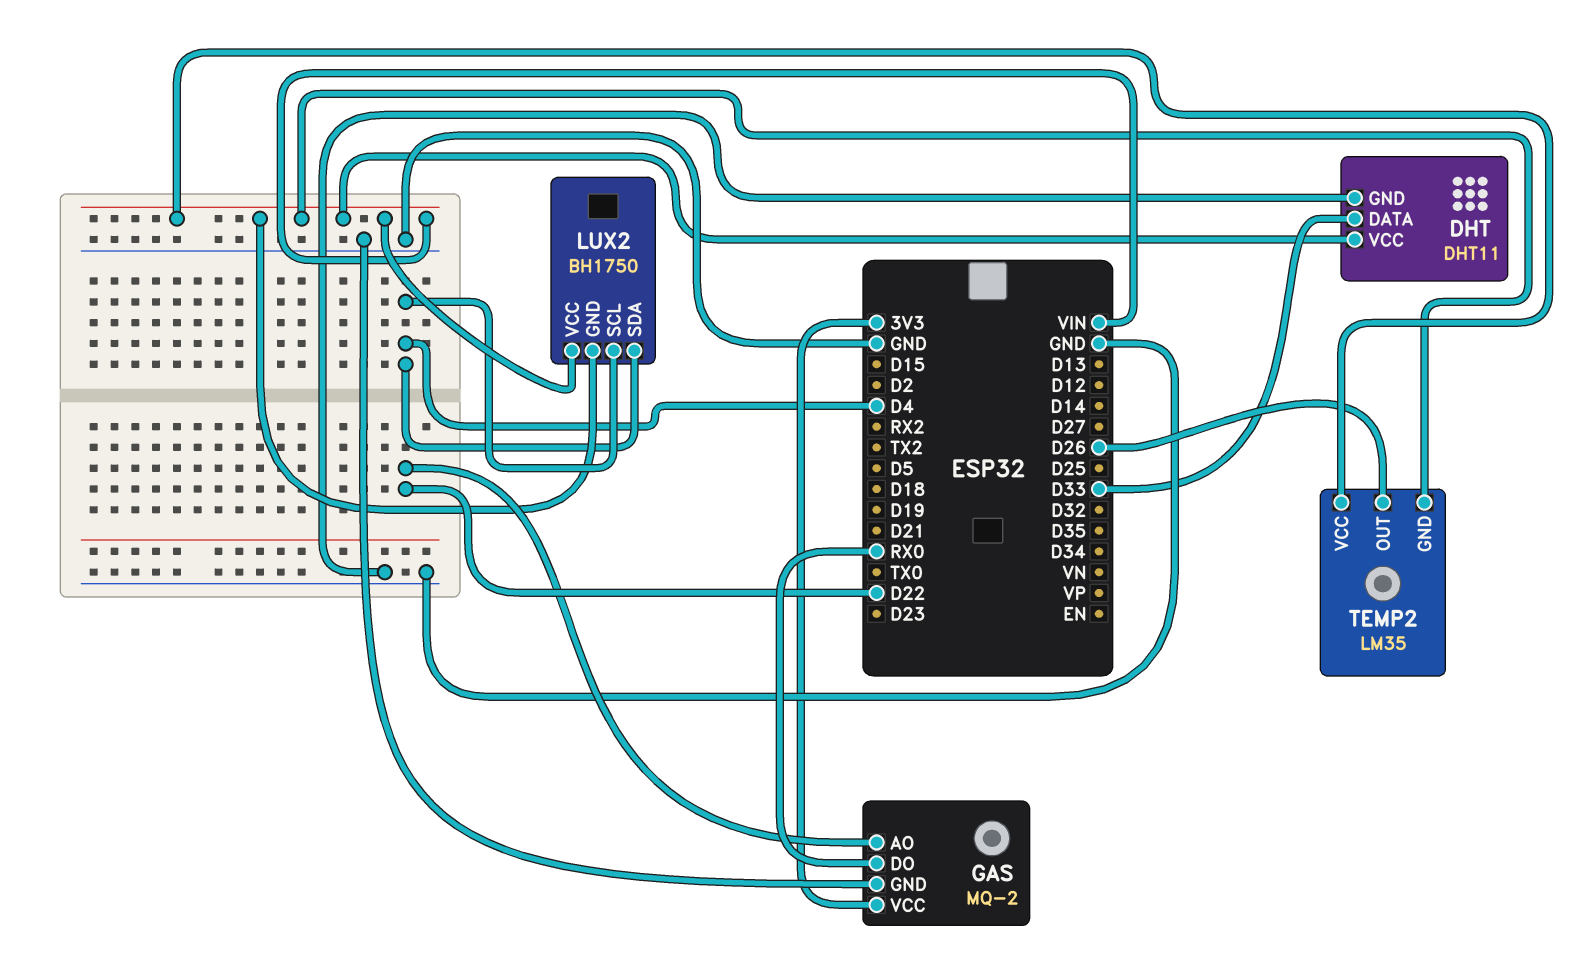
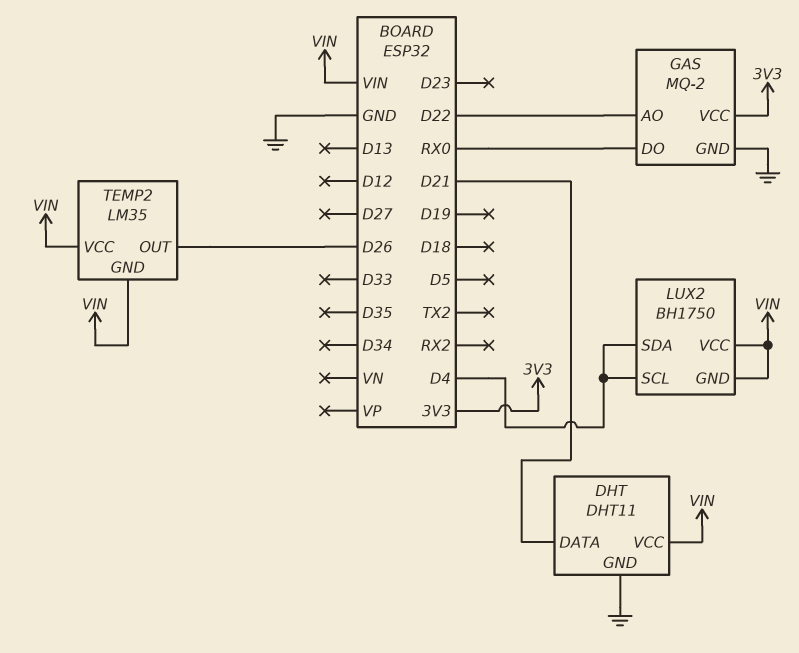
DHT pin DATA: D33 -> D21

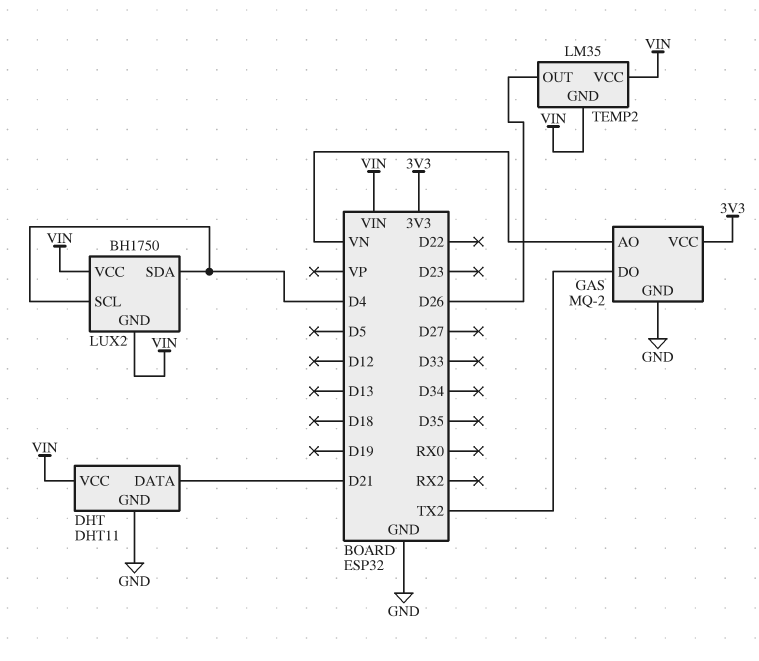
GAS pin AO: D22 -> VN
GAS pin DO: RX0 -> TX2

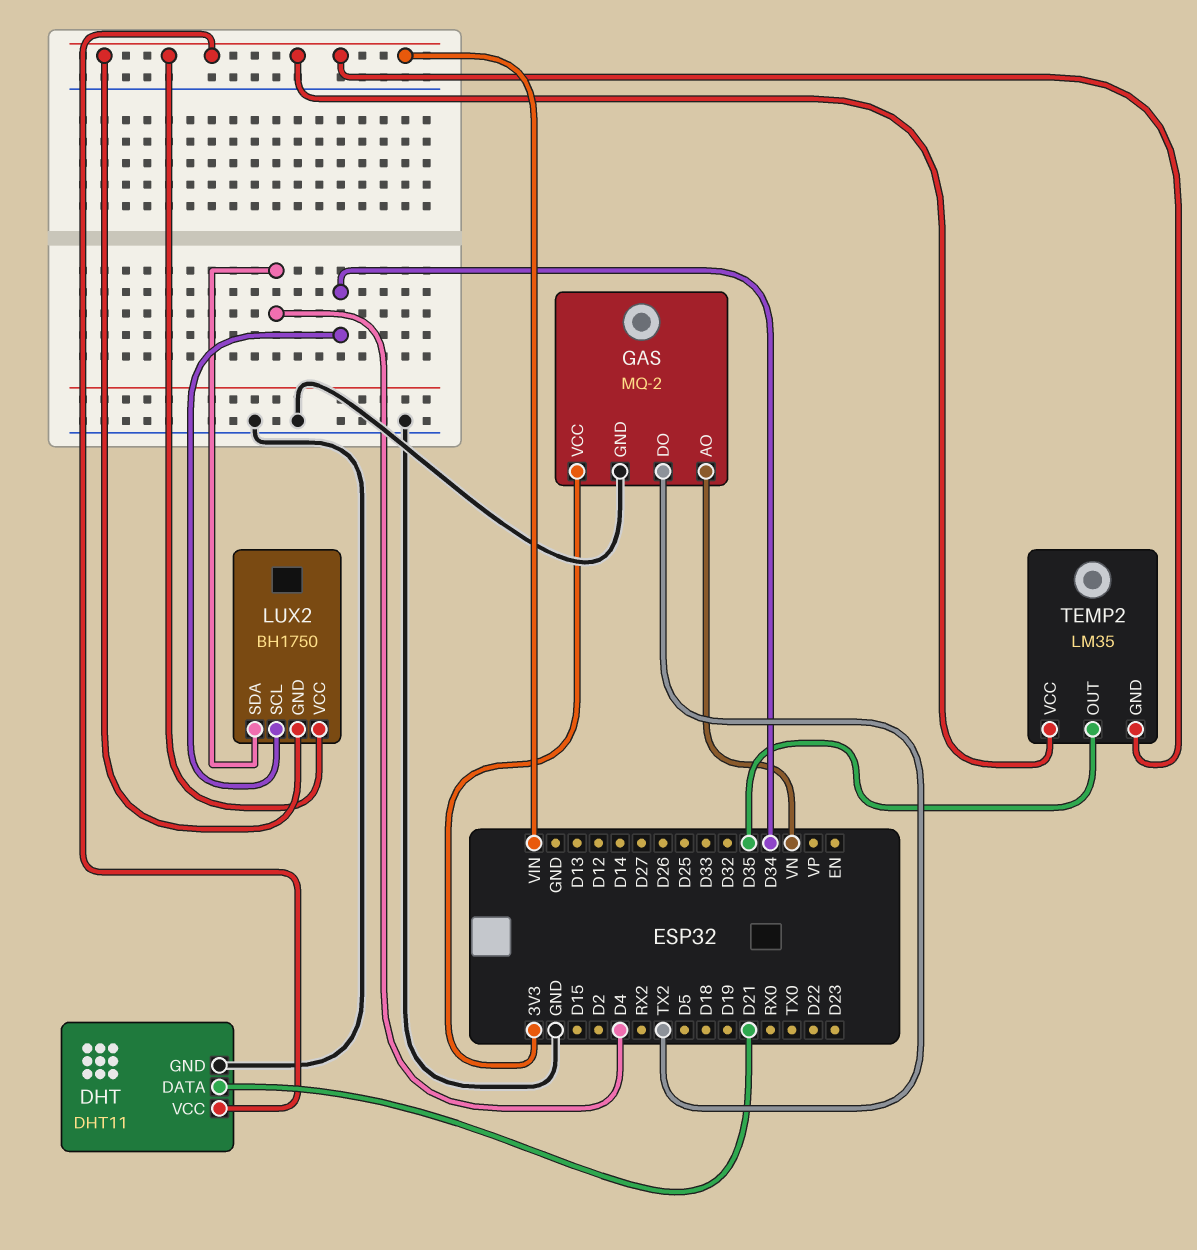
LUX2 pin SCL: D4 -> D34
TEMP2 pin OUT: D26 -> D35

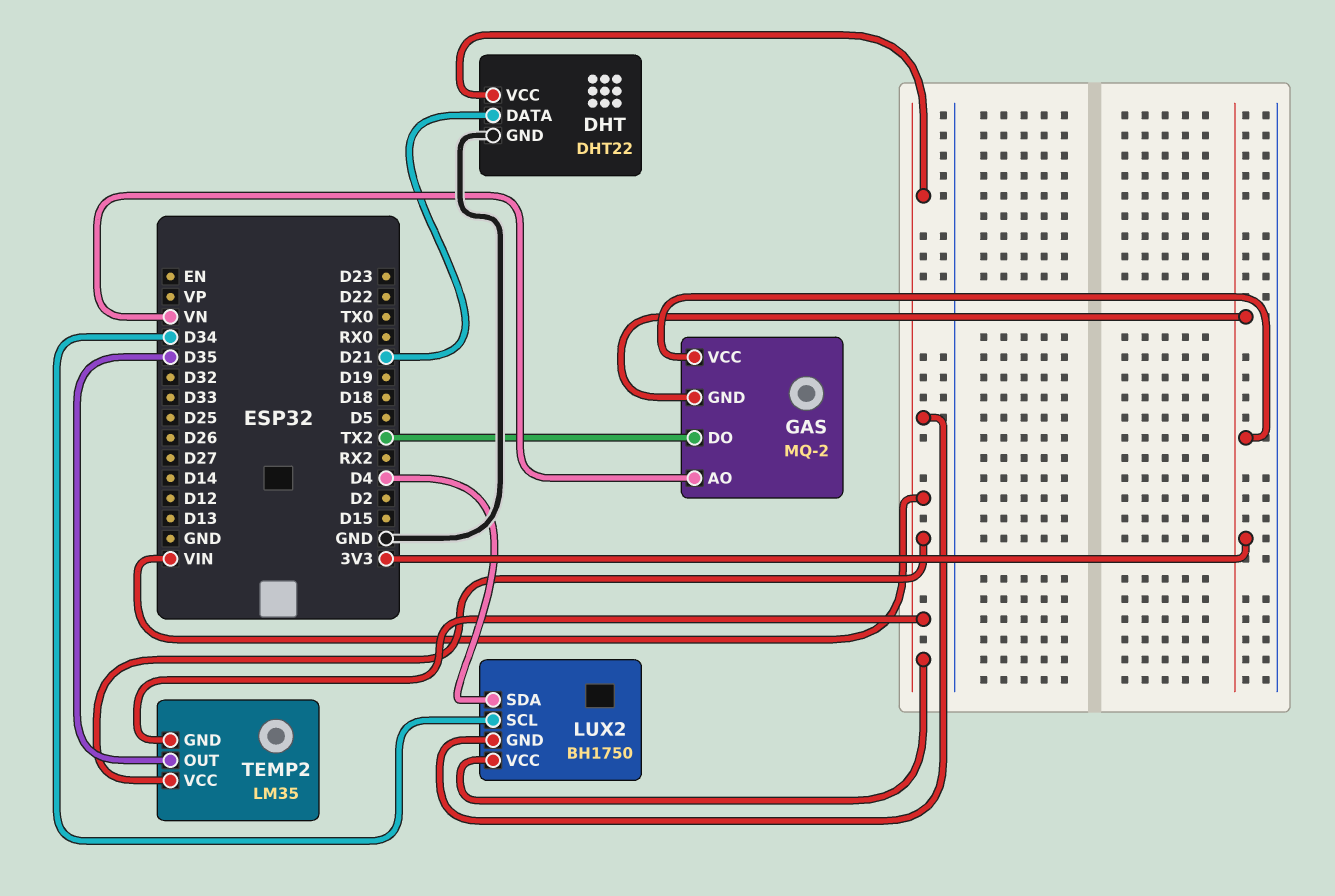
DHT: DHT11 -> DHT22
GAS pin GND: GND -> 3V3

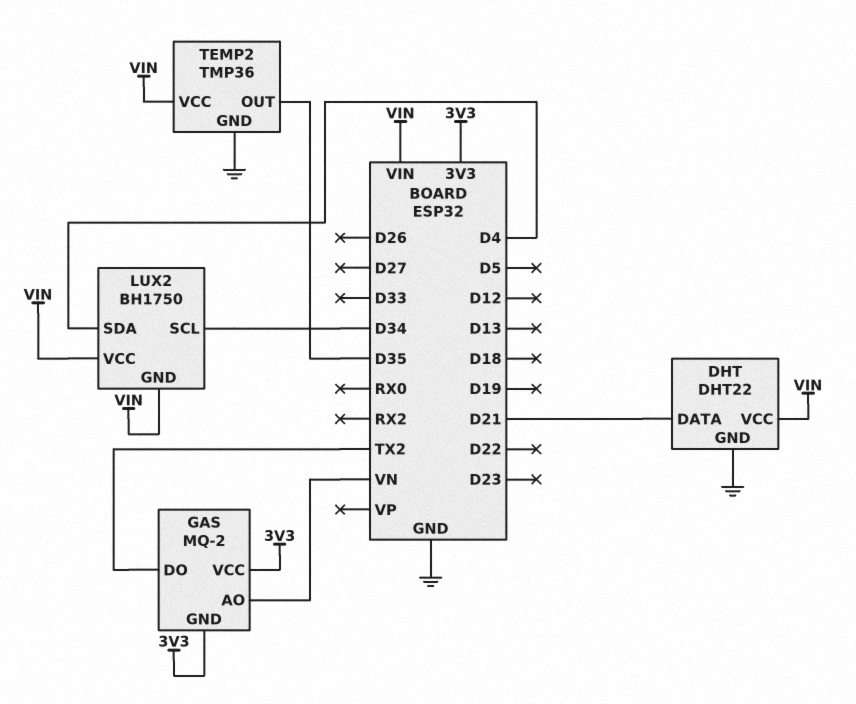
TEMP2: LM35 -> TMP36
TEMP2 pin GND: VIN -> GND

